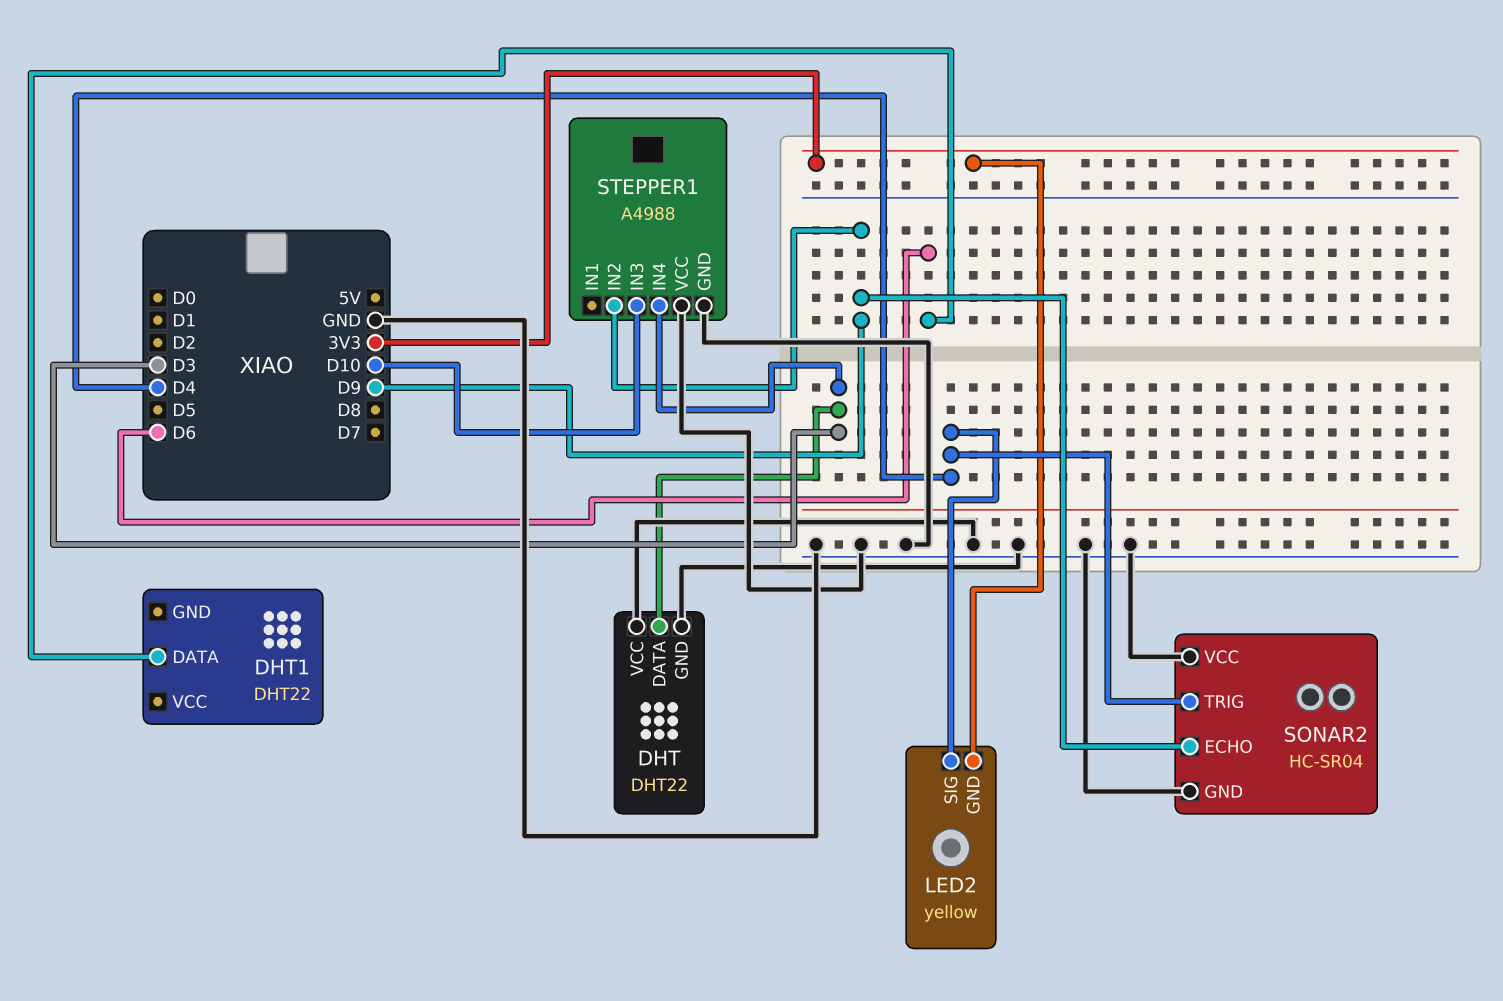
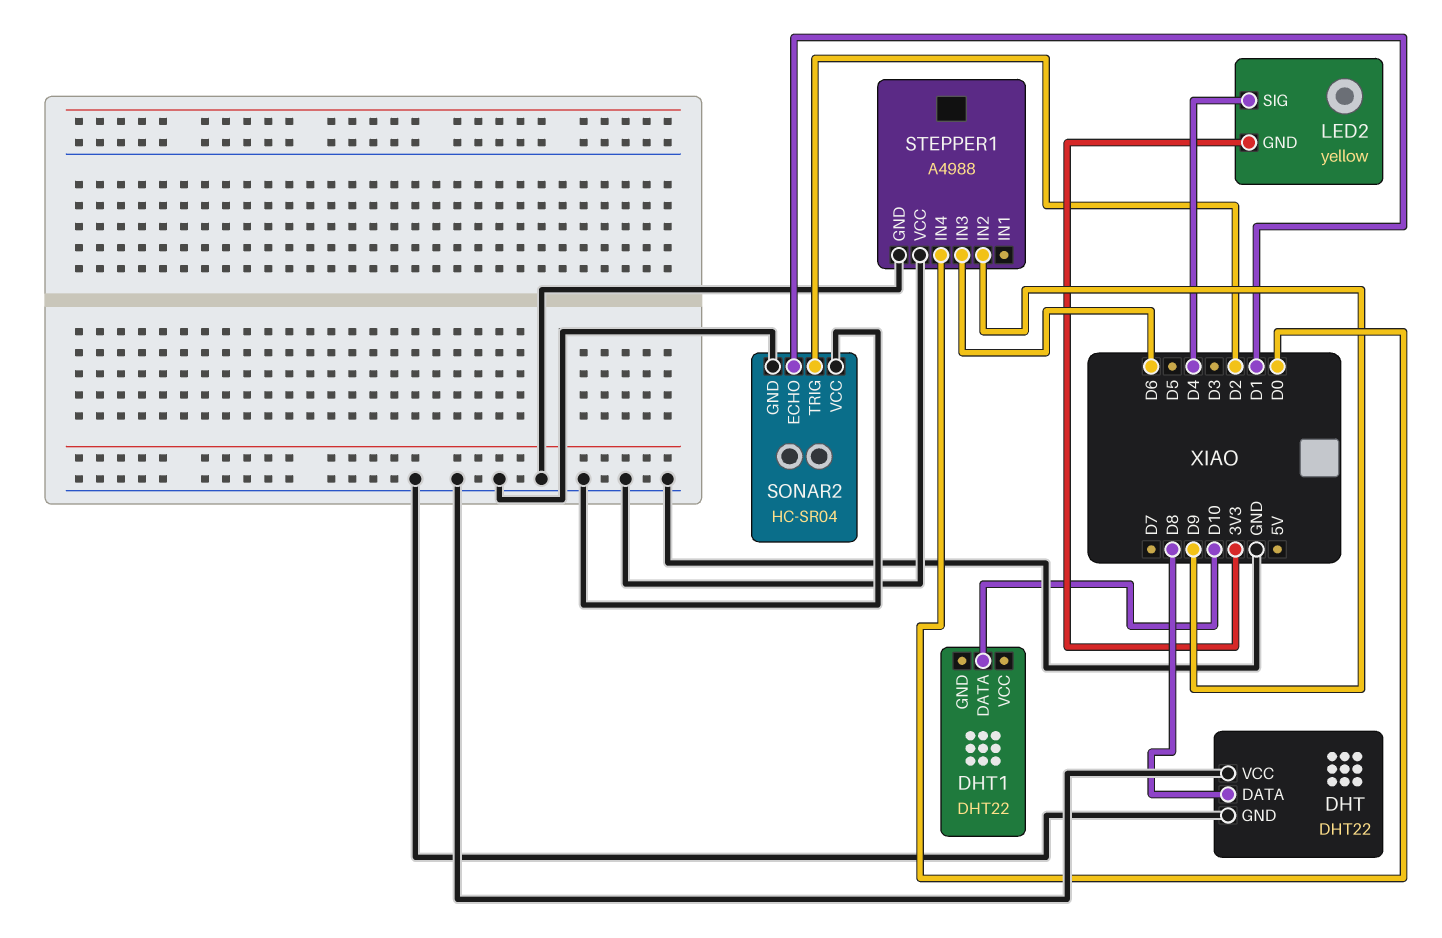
DHT pin DATA: D3 -> D8
DHT1 pin DATA: D6 -> D10
SONAR2 pin ECHO: D9 -> D1
SONAR2 pin TRIG: D4 -> D2
STEPPER1 pin IN3: D10 -> D6
STEPPER1 pin IN4: D3 -> D0

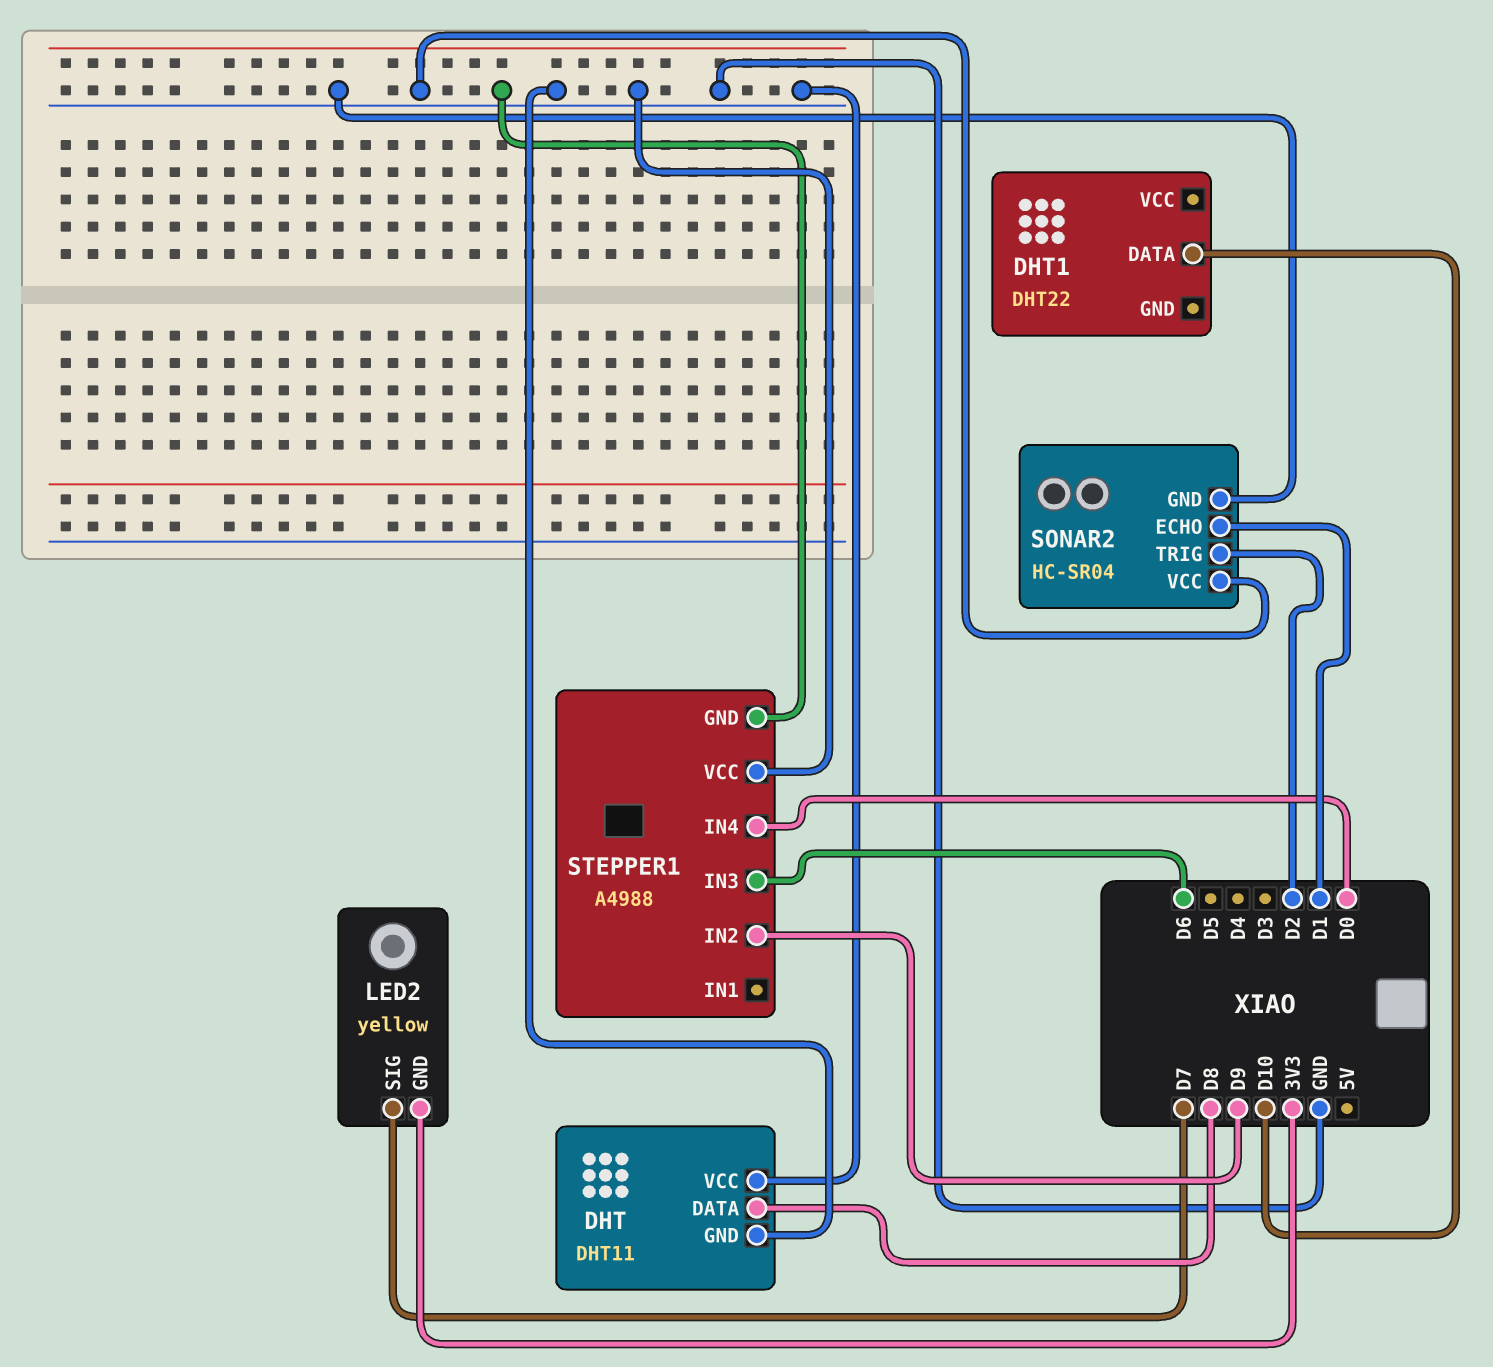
DHT: DHT22 -> DHT11
LED2 pin SIG: D4 -> D7

